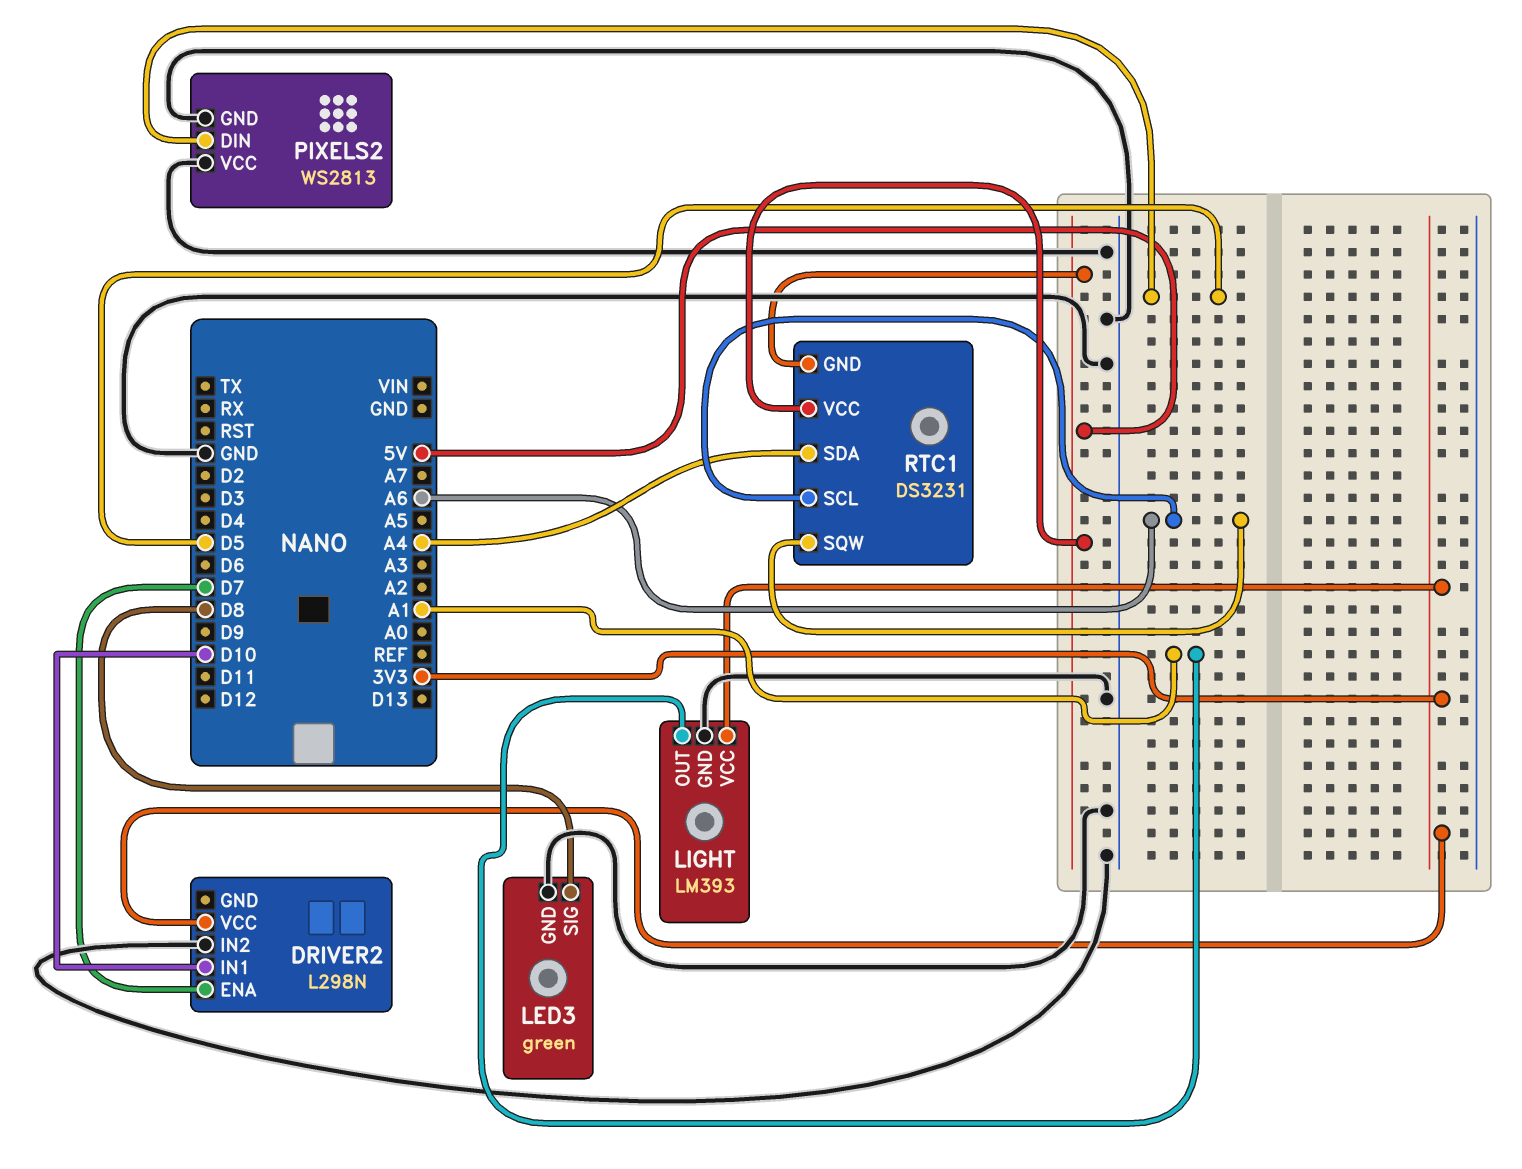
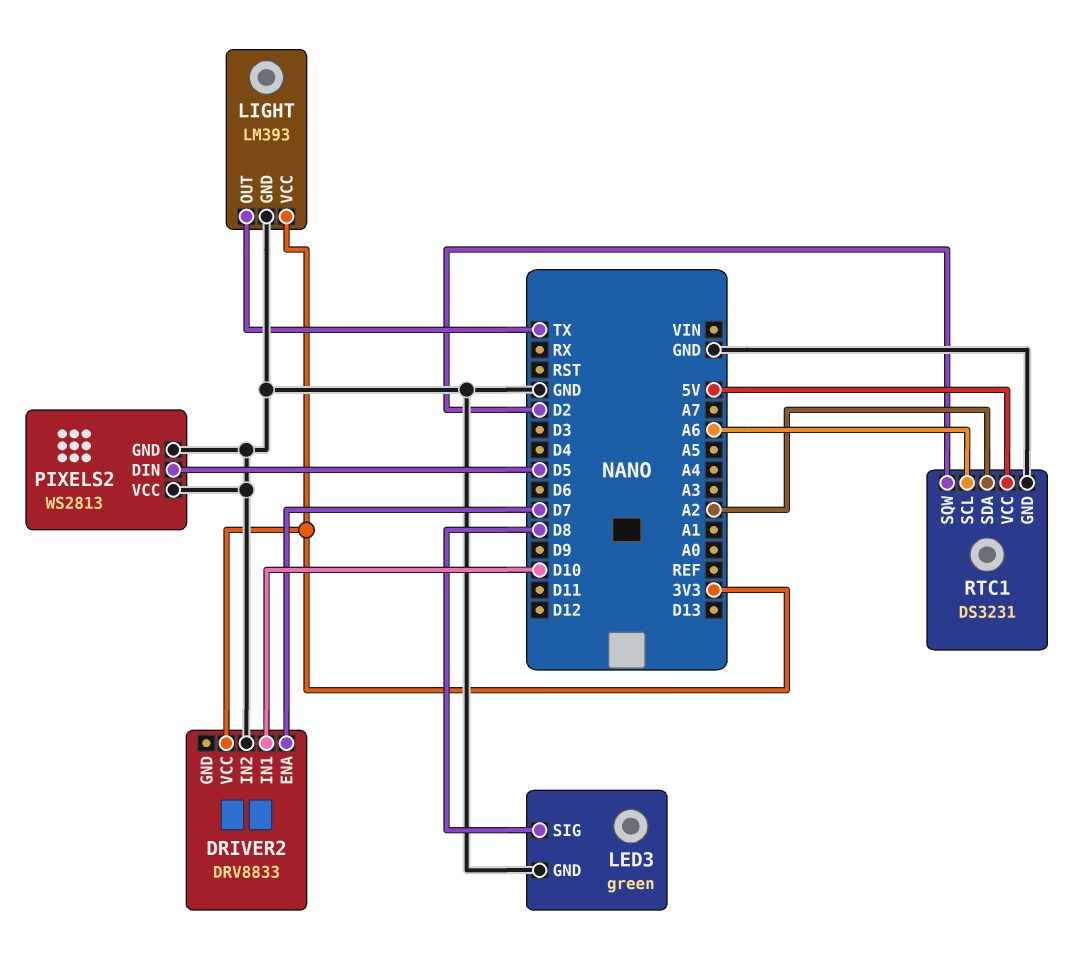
DRIVER2: L298N -> DRV8833
LIGHT pin OUT: A1 -> TX
RTC1 pin GND: 5V -> GND
RTC1 pin SDA: A4 -> A2
RTC1 pin SQW: A6 -> D2

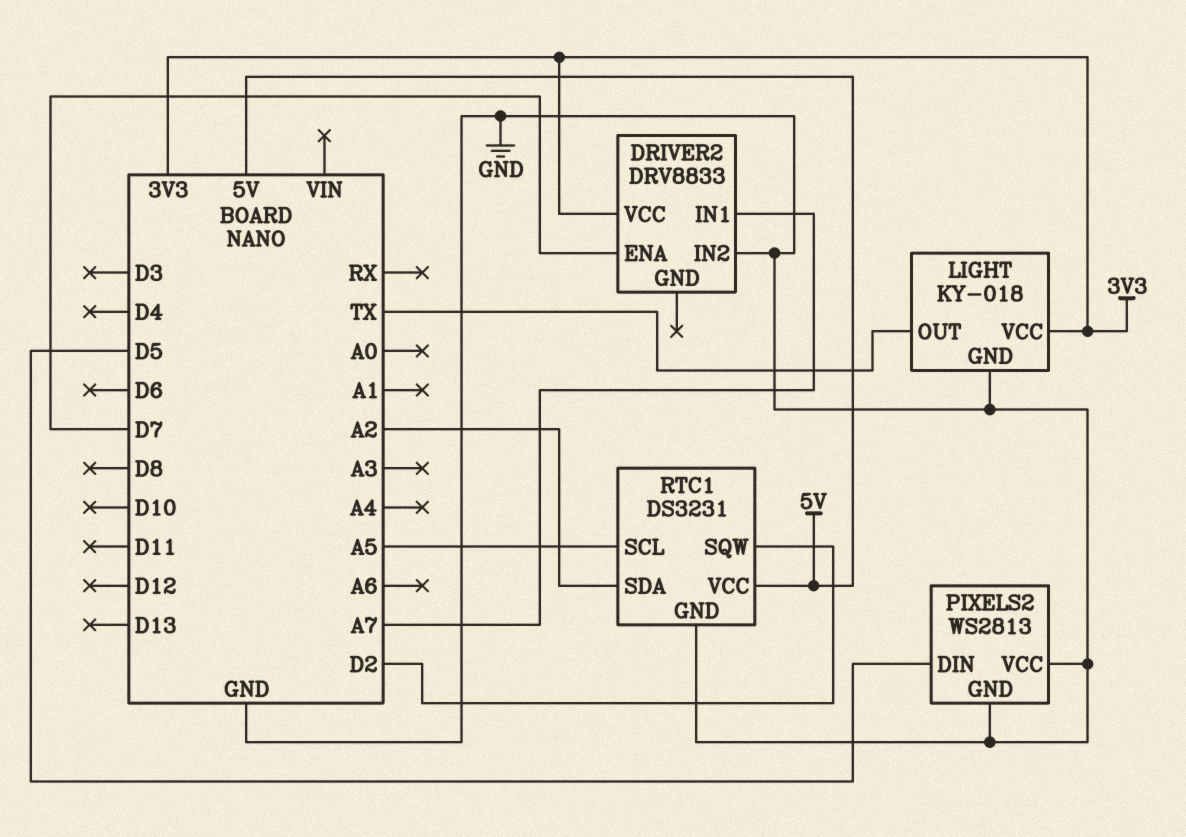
DRIVER2 pin IN1: D10 -> A7
LED3: green -> none
LED3 pin GND: GND -> none
LED3 pin SIG: D8 -> none
LIGHT: LM393 -> KY-018
RTC1 pin SCL: A6 -> A5

